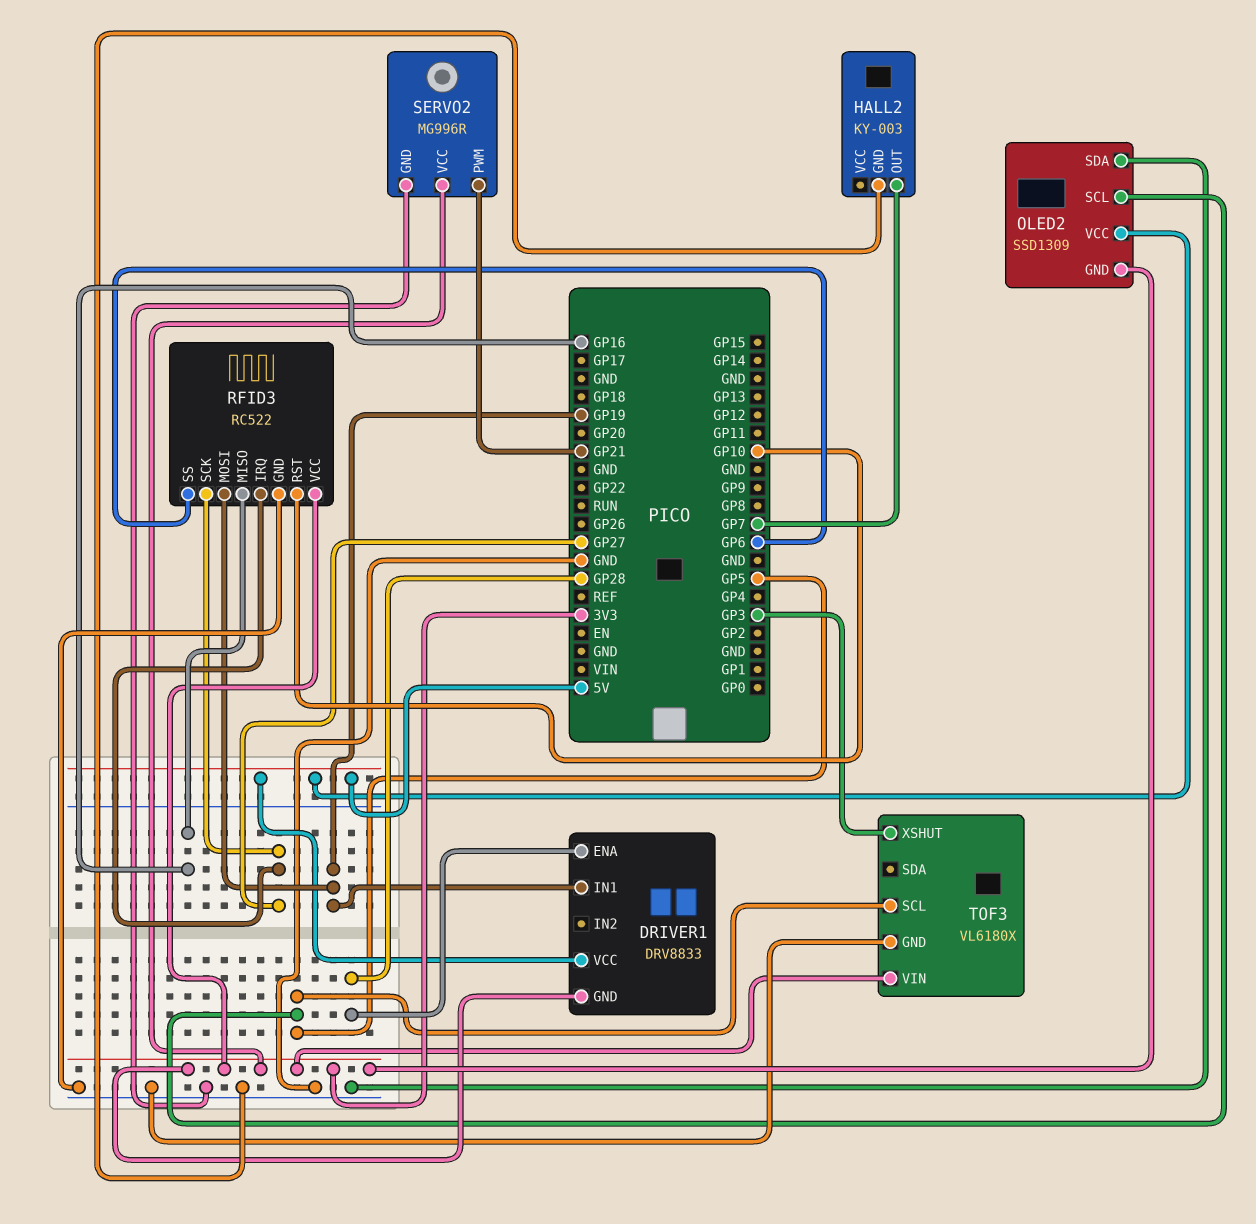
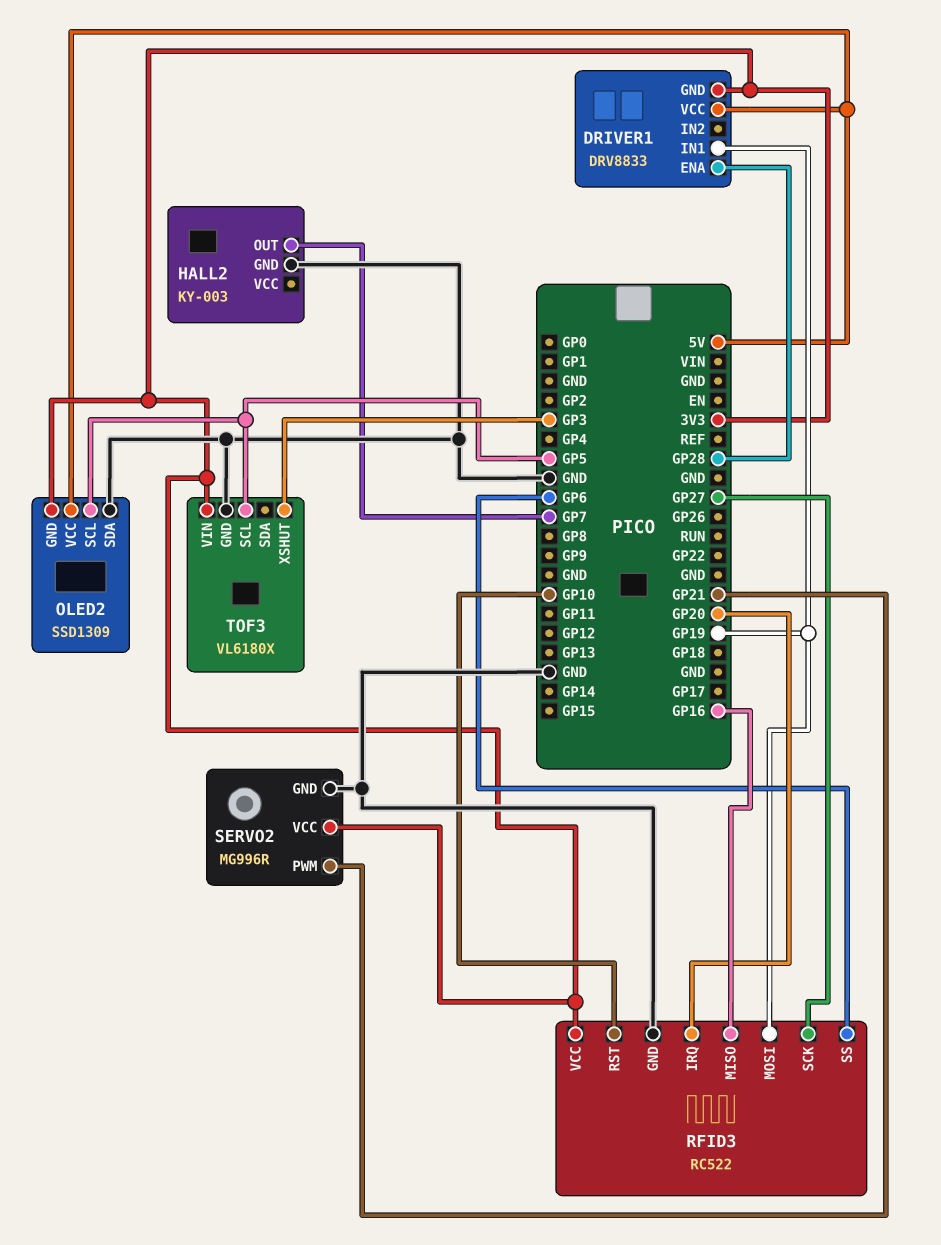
RFID3 pin IRQ: GP27 -> GP20

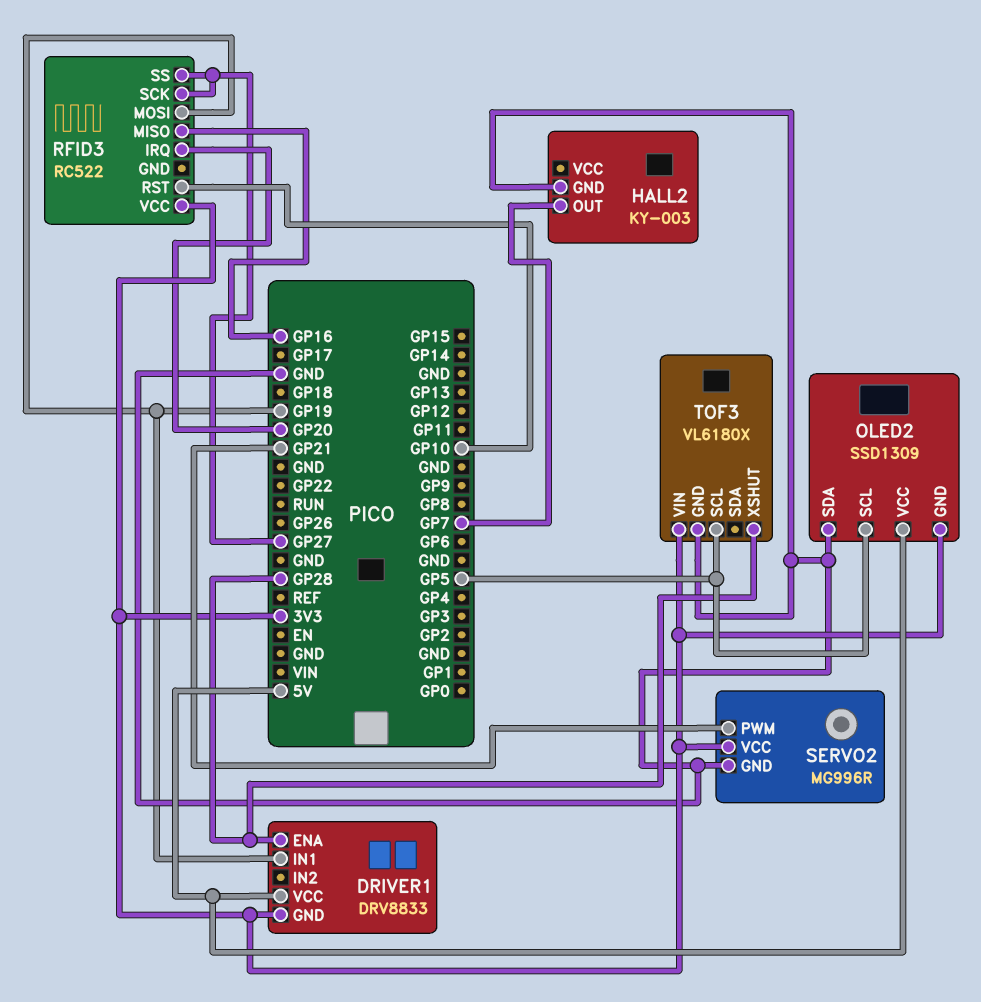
RFID3 pin GND: GND -> none
RFID3 pin SS: GP6 -> GP27
TOF3 pin XSHUT: GP3 -> GP28

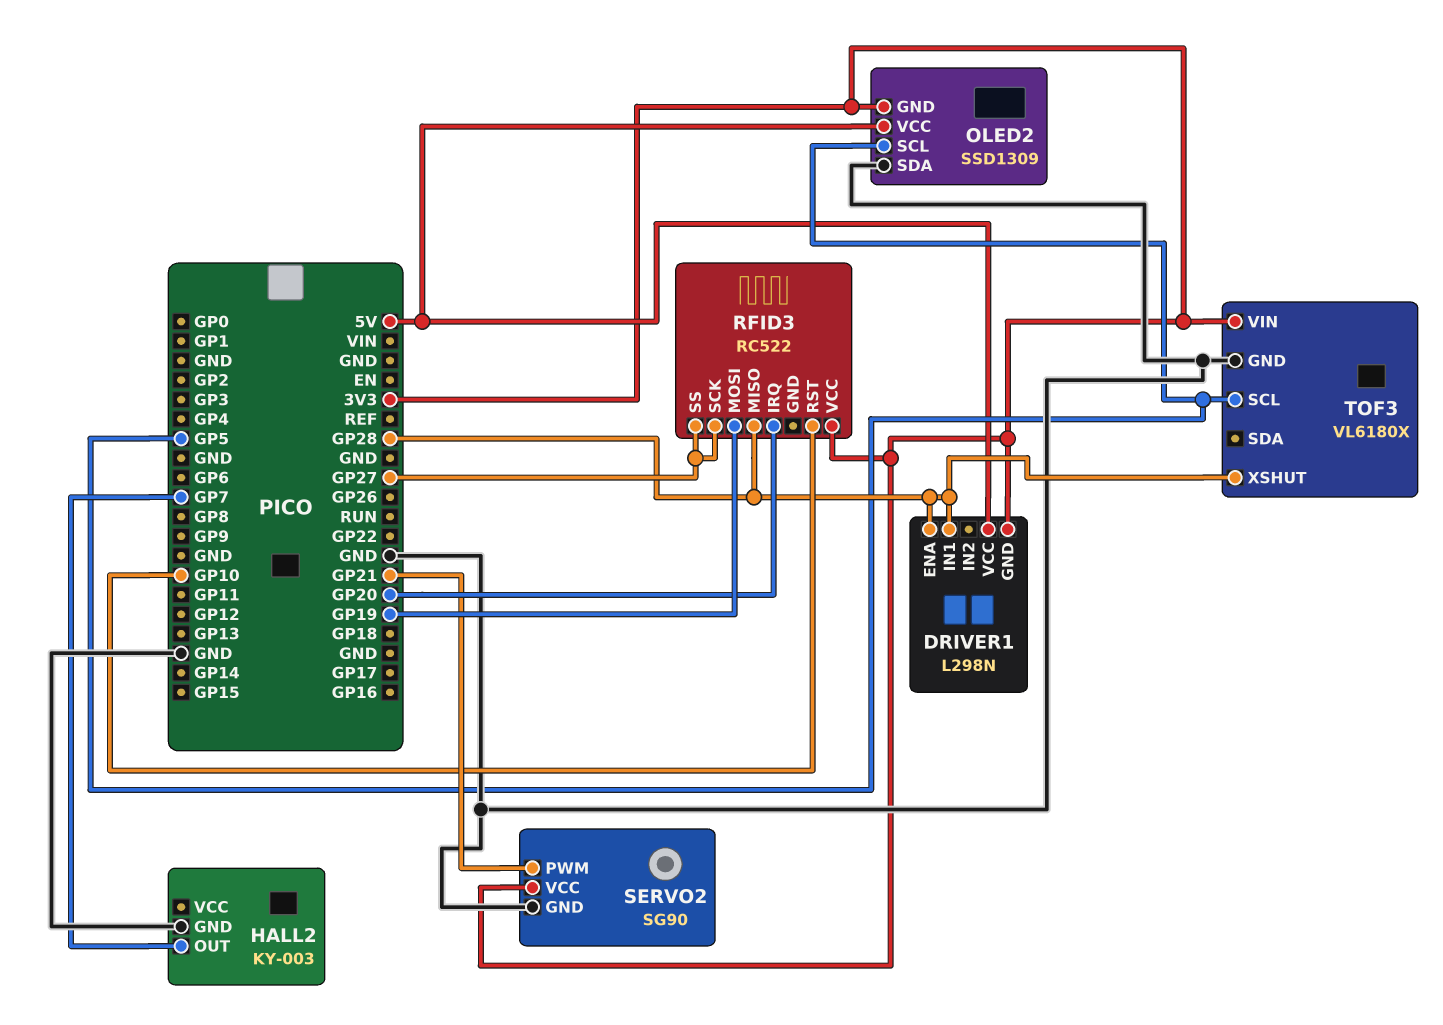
DRIVER1: DRV8833 -> L298N
DRIVER1 pin IN1: GP19 -> GP28
RFID3 pin MISO: GP16 -> GP28
SERVO2: MG996R -> SG90

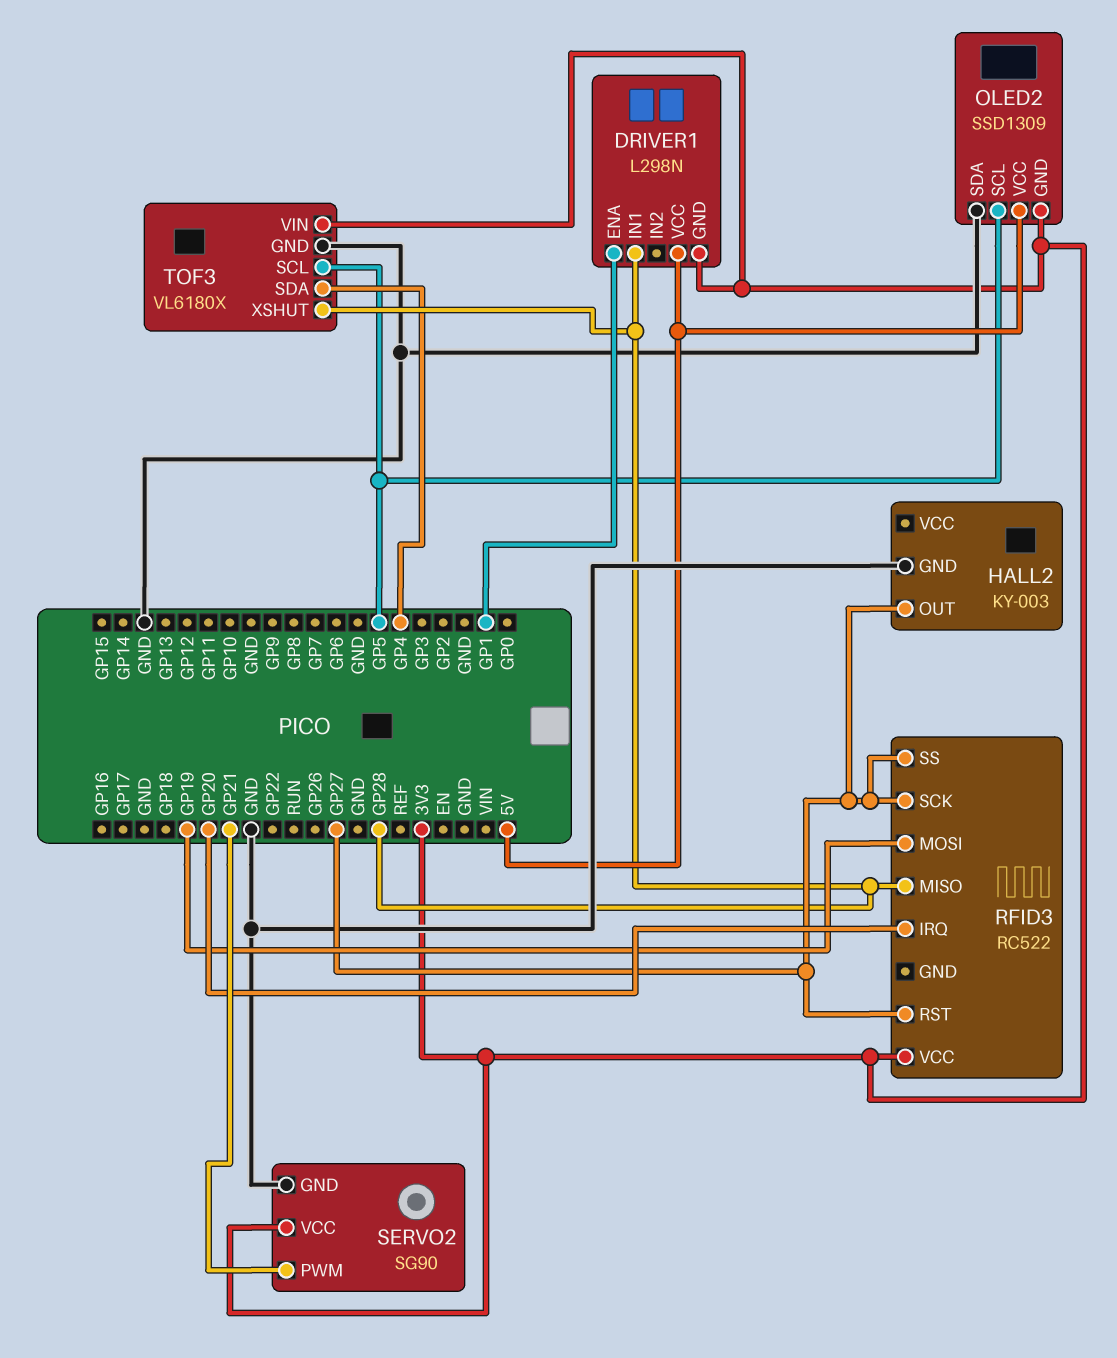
DRIVER1 pin ENA: GP28 -> GP1
HALL2 pin OUT: GP7 -> GP27
RFID3 pin RST: GP10 -> GP27
TOF3 pin SDA: none -> GP4

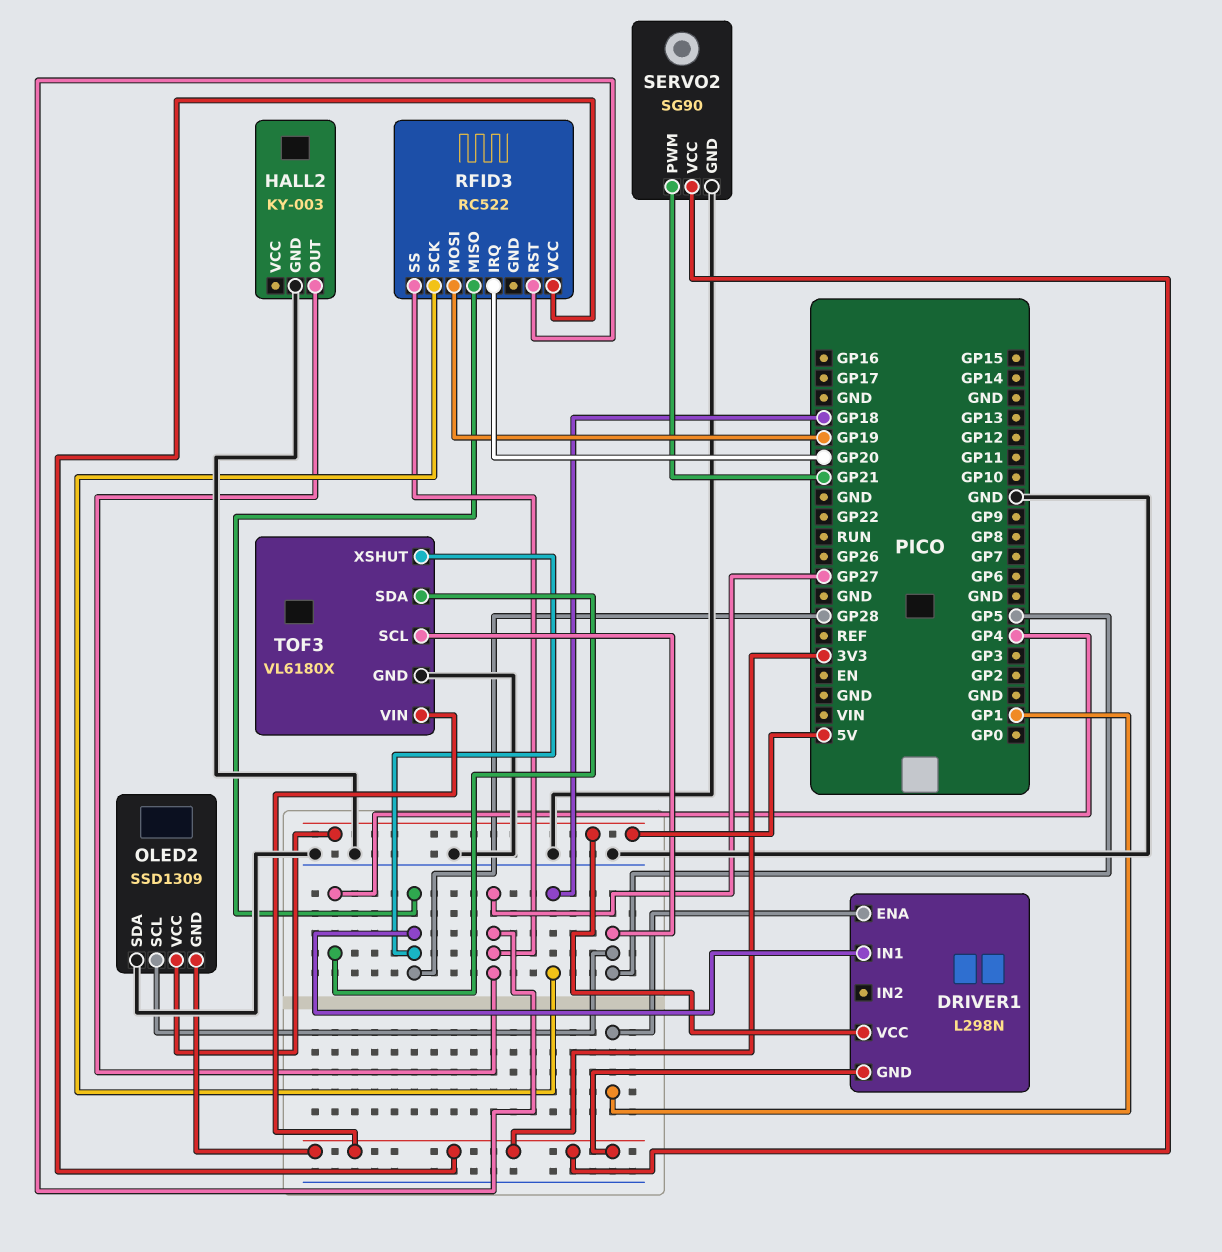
RFID3 pin SCK: GP27 -> GP18

